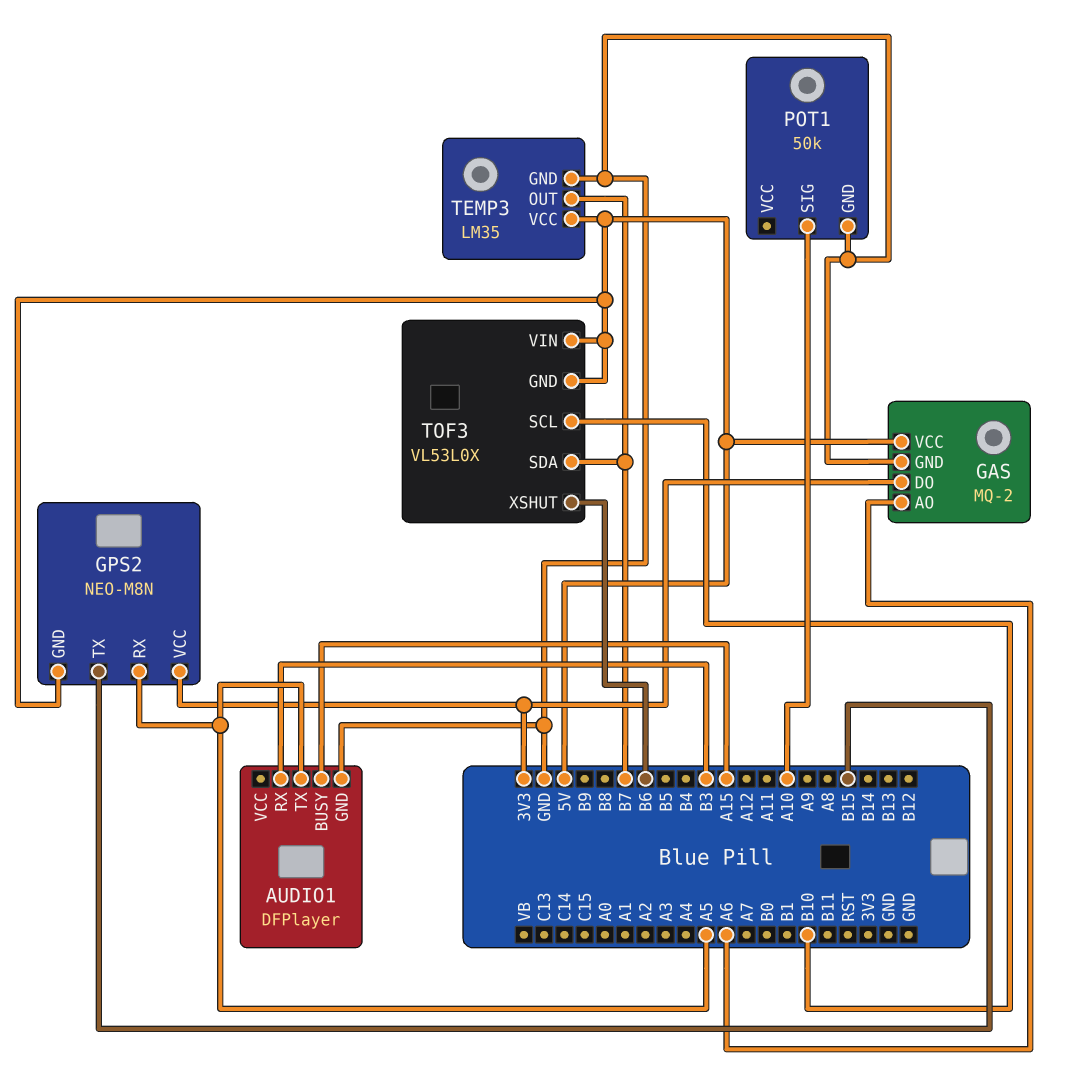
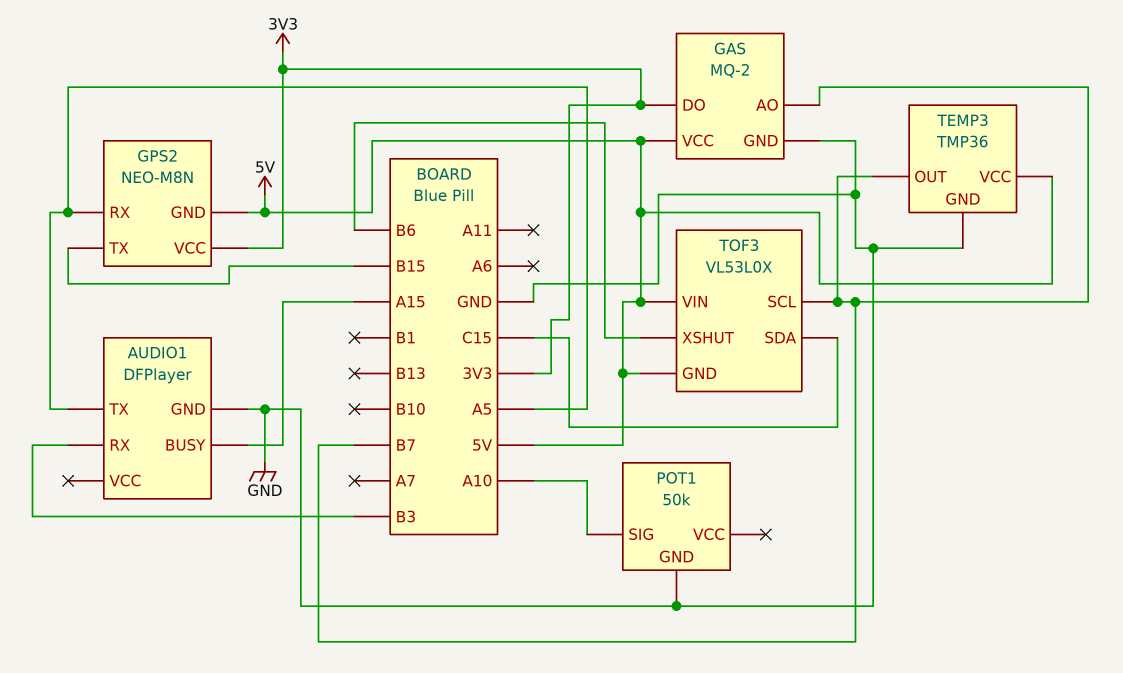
GAS pin AO: A6 -> B7
TEMP3: LM35 -> TMP36
TOF3 pin SCL: B10 -> B7
TOF3 pin SDA: B7 -> C15

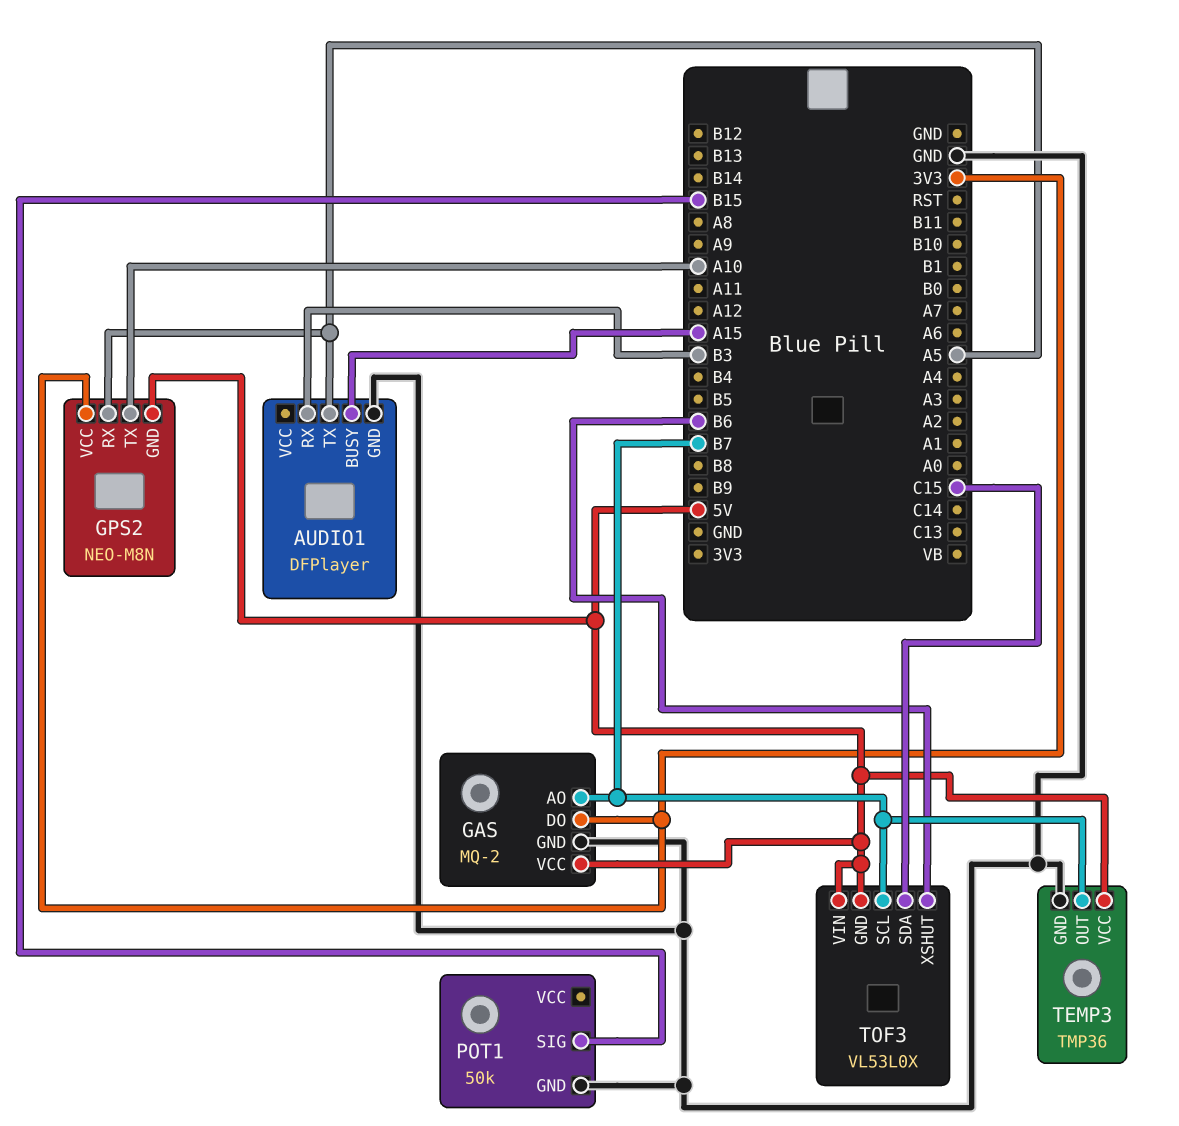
GPS2 pin TX: B15 -> A10
POT1 pin SIG: A10 -> B15

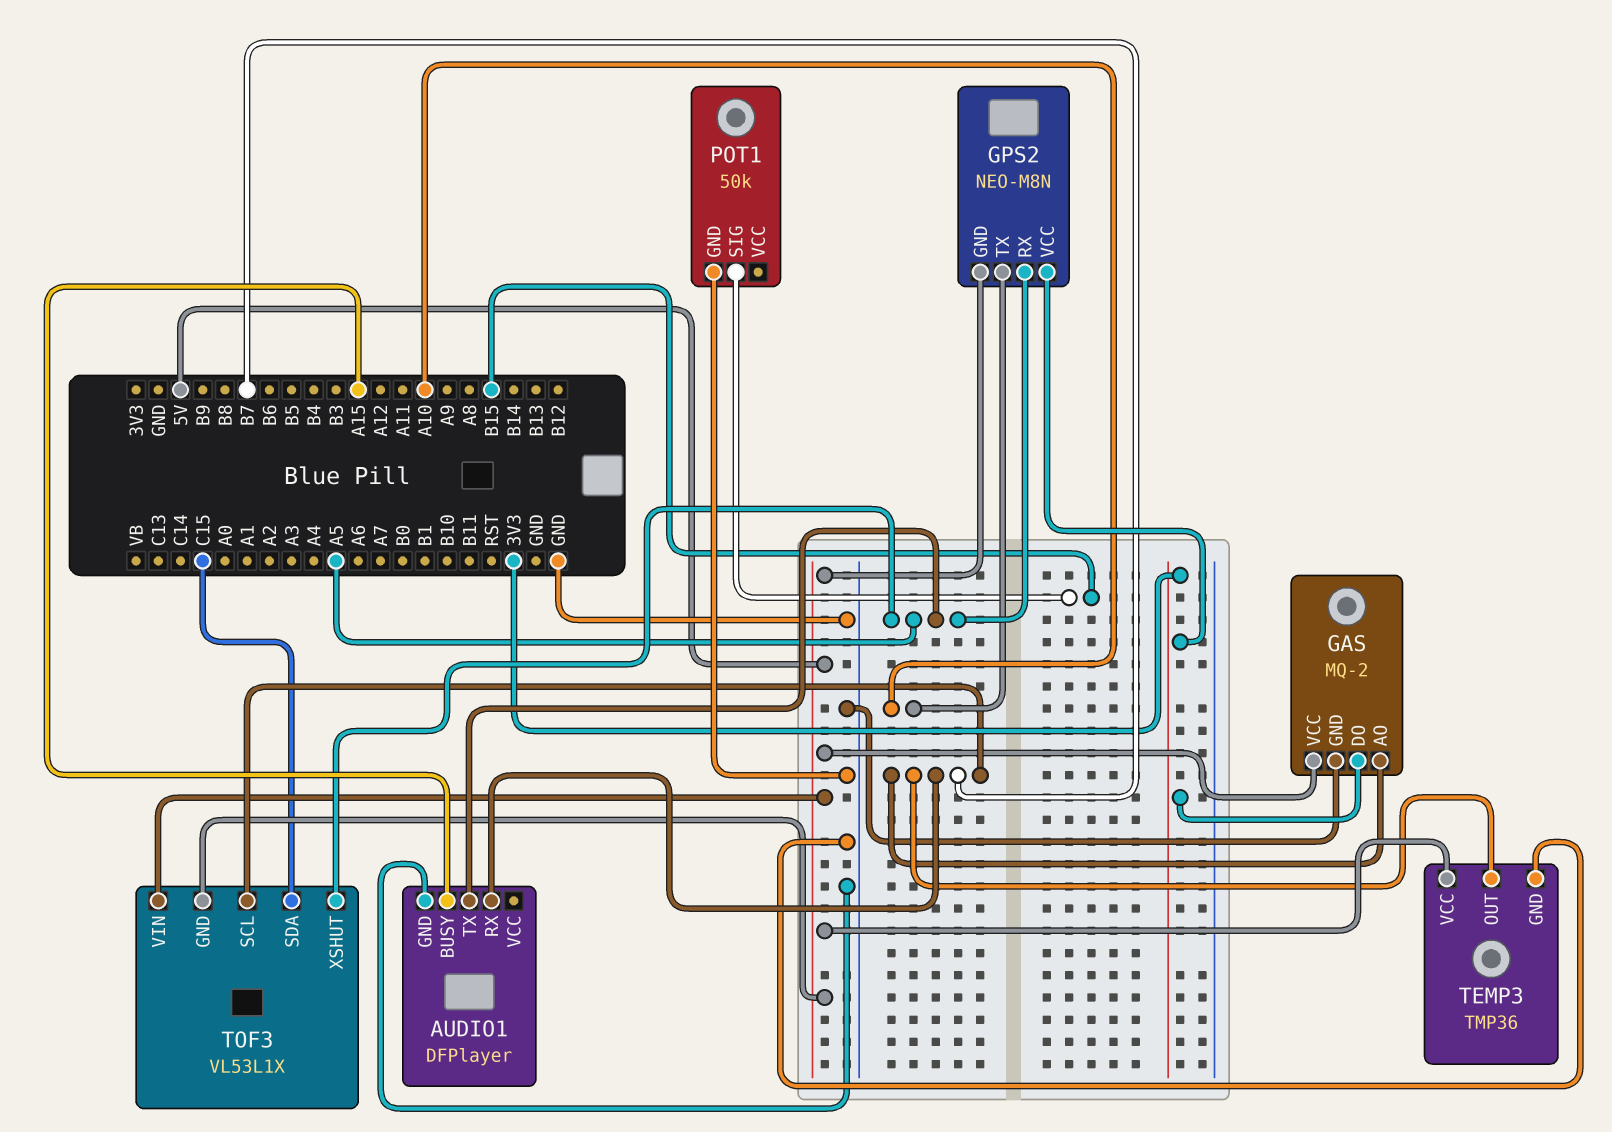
AUDIO1 pin RX: B3 -> B7
TOF3: VL53L0X -> VL53L1X
TOF3 pin XSHUT: B6 -> A5

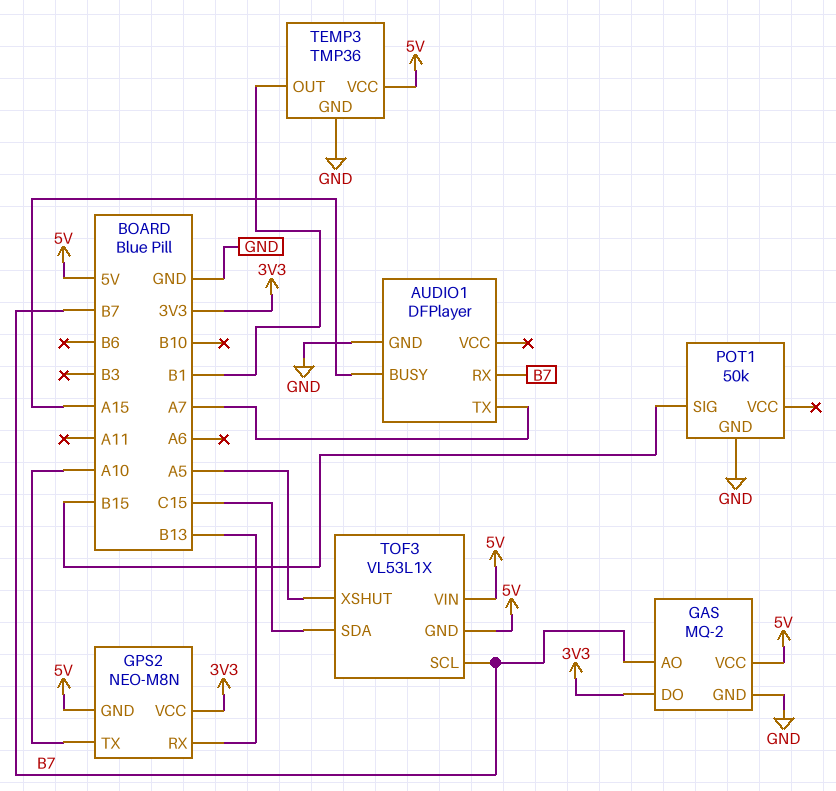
AUDIO1 pin TX: A5 -> A7
GPS2 pin RX: A5 -> B13
TEMP3 pin OUT: B7 -> B1

